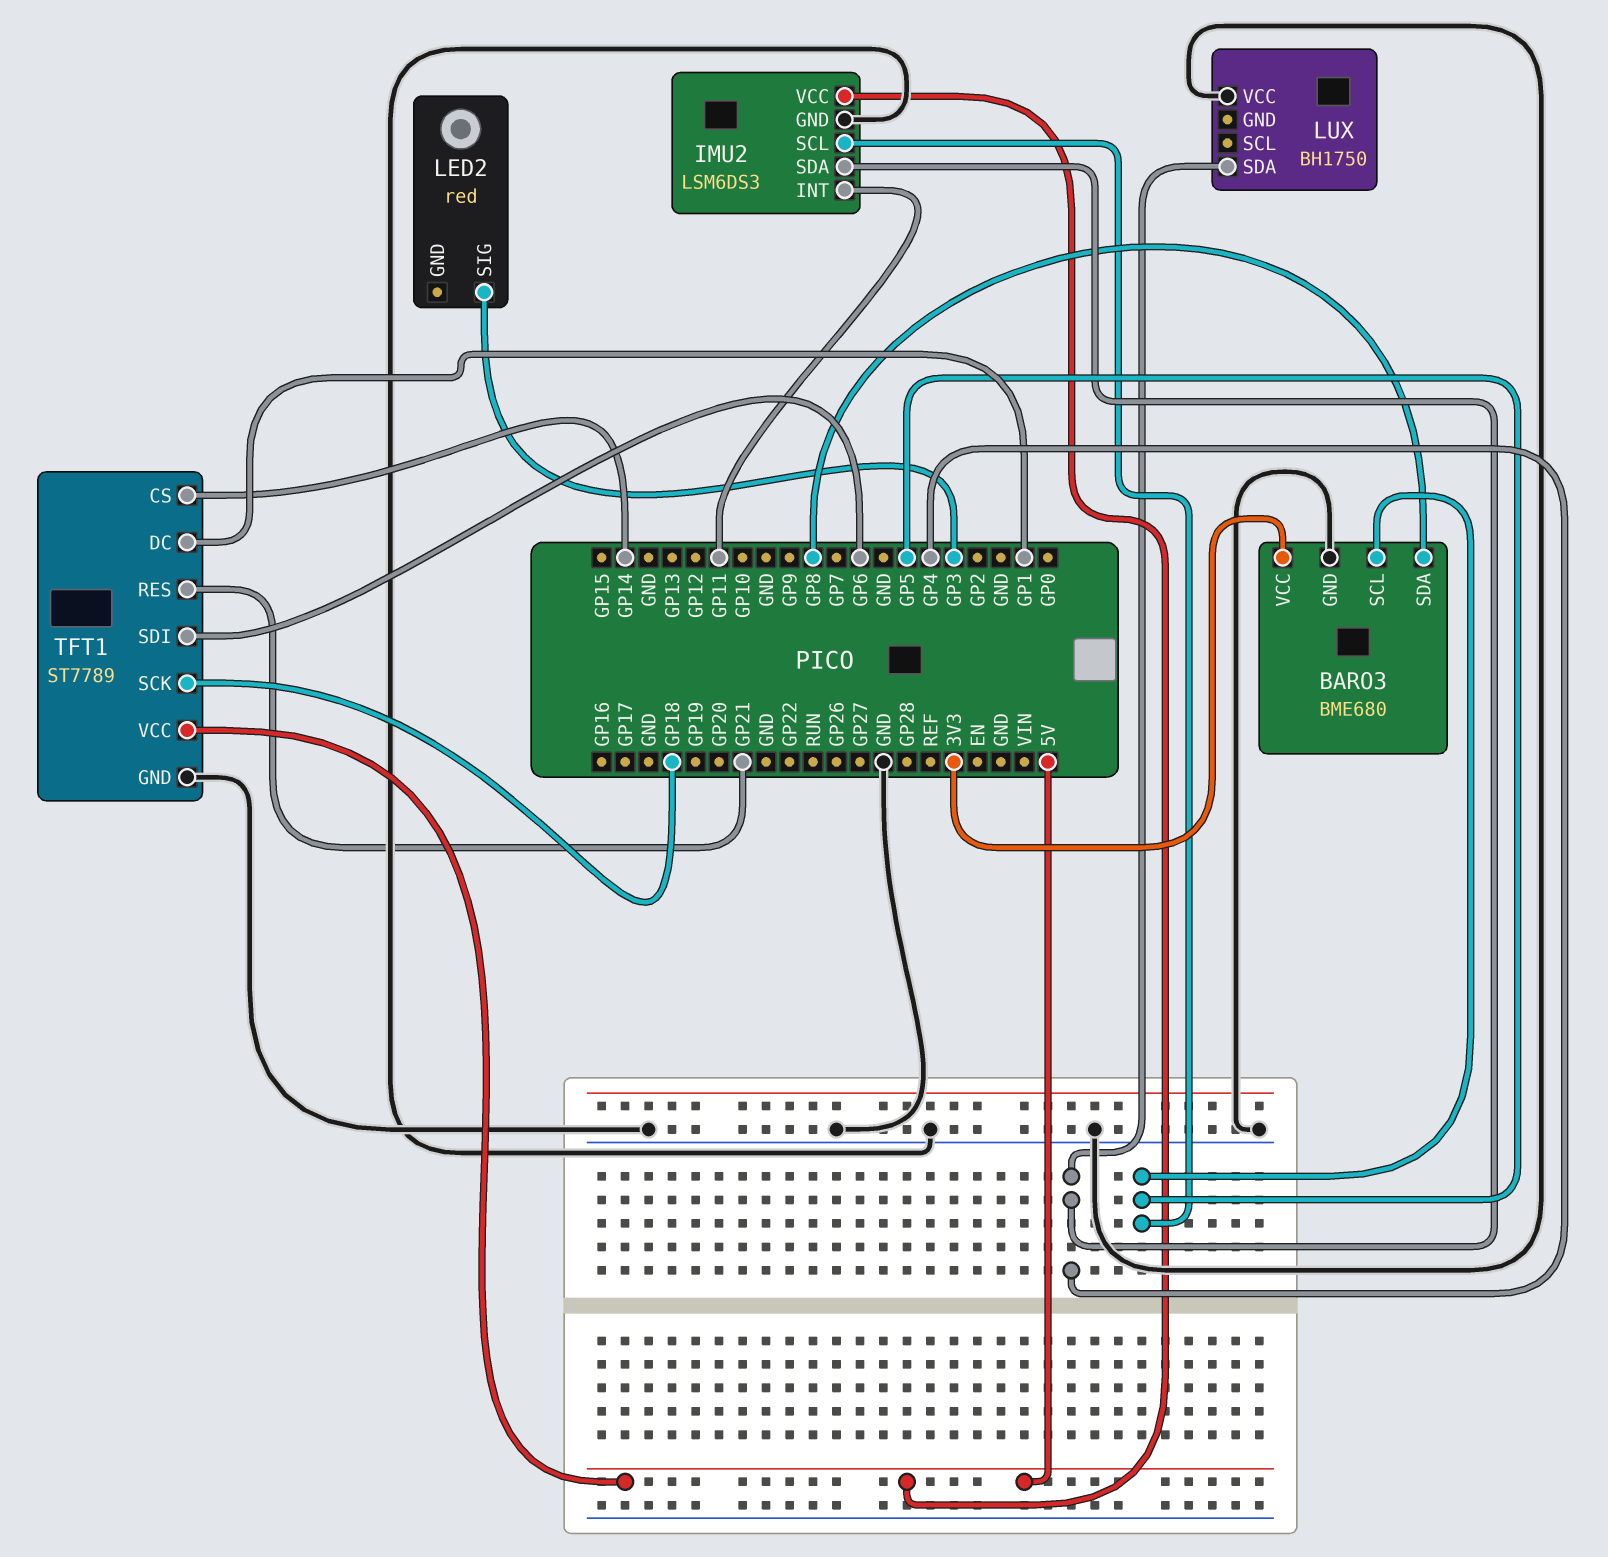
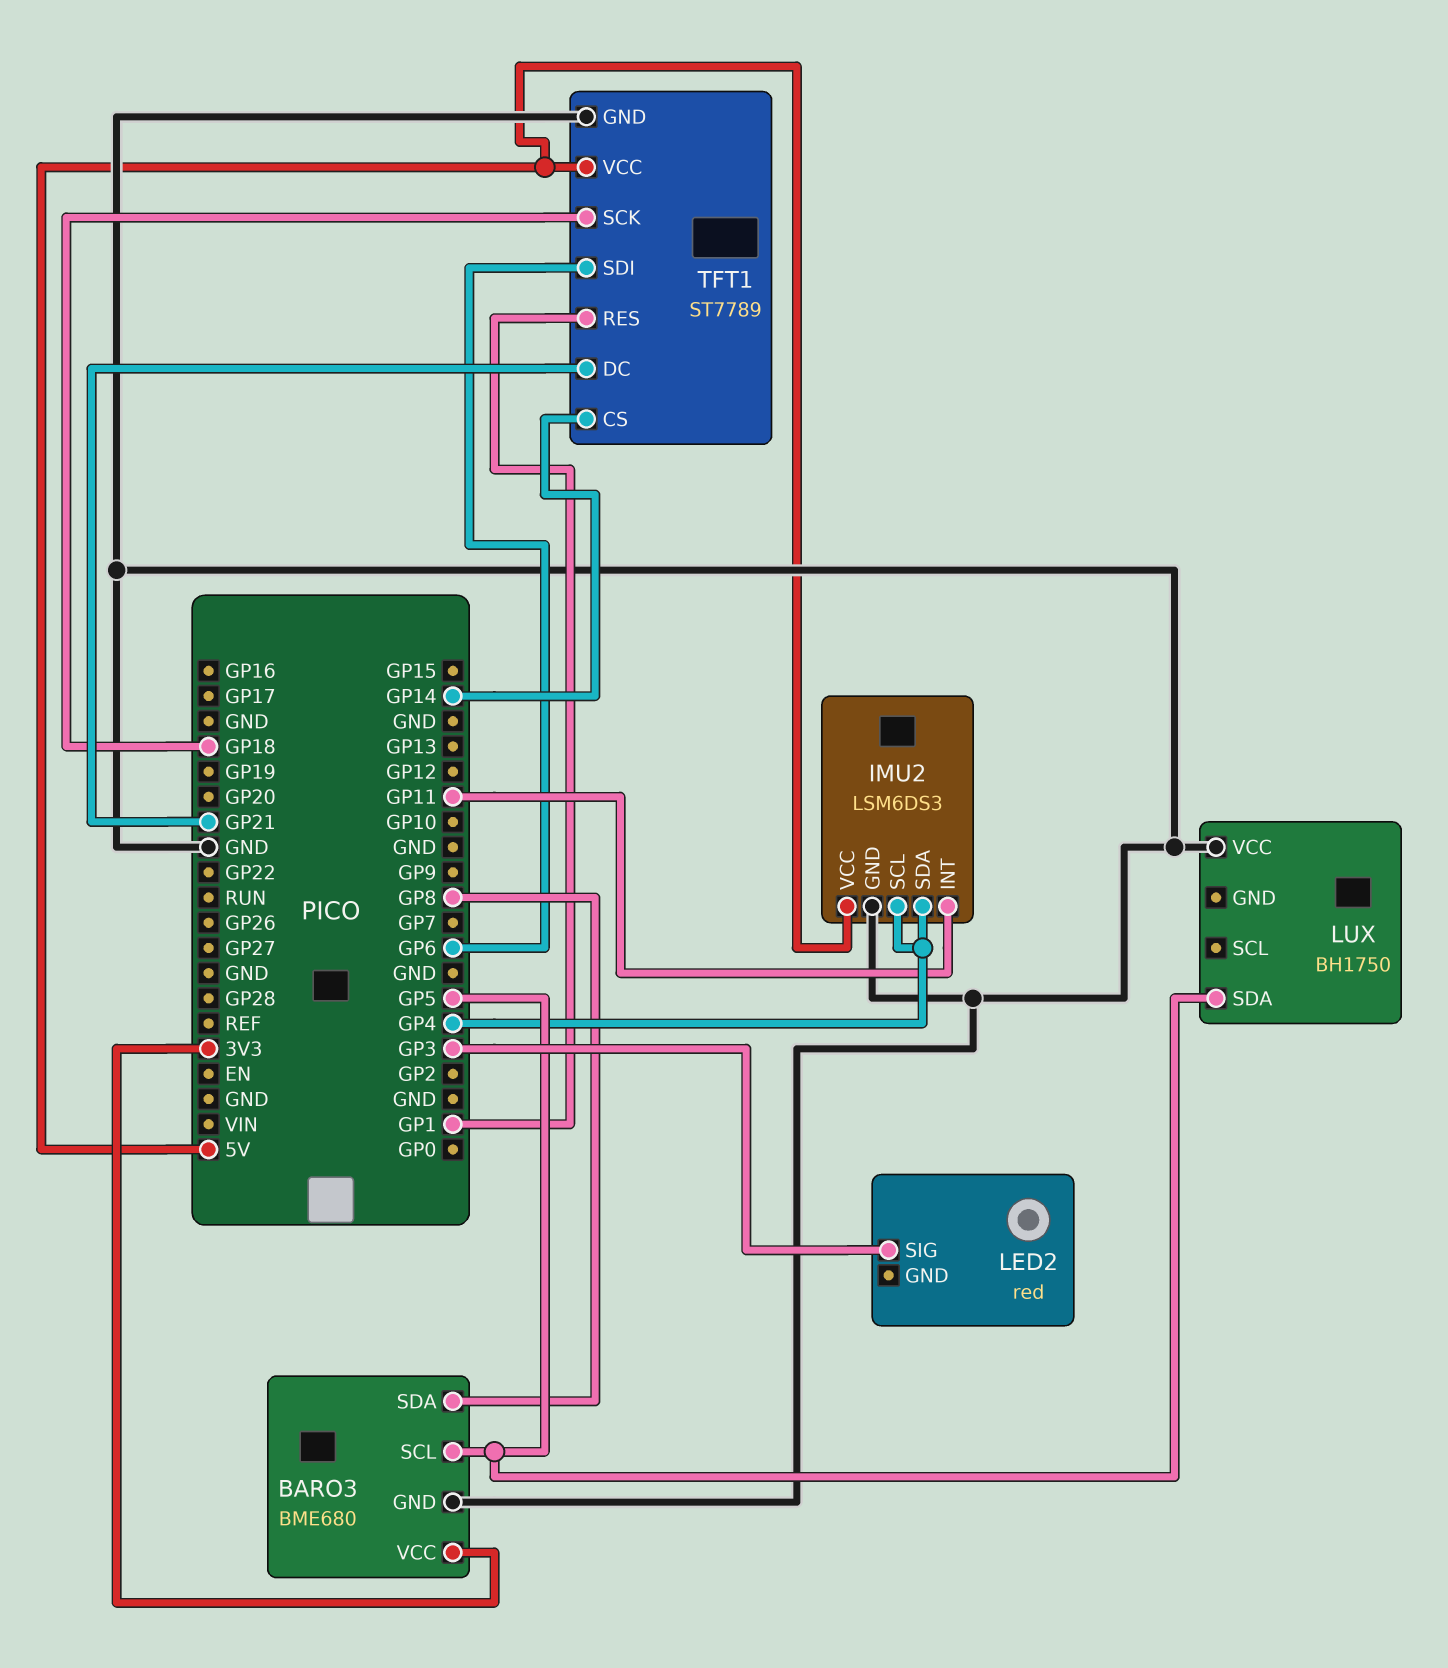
IMU2 pin SCL: GP5 -> GP4
LUX pin SDA: GP4 -> GP5
TFT1 pin DC: GP1 -> GP21
TFT1 pin RES: GP21 -> GP1

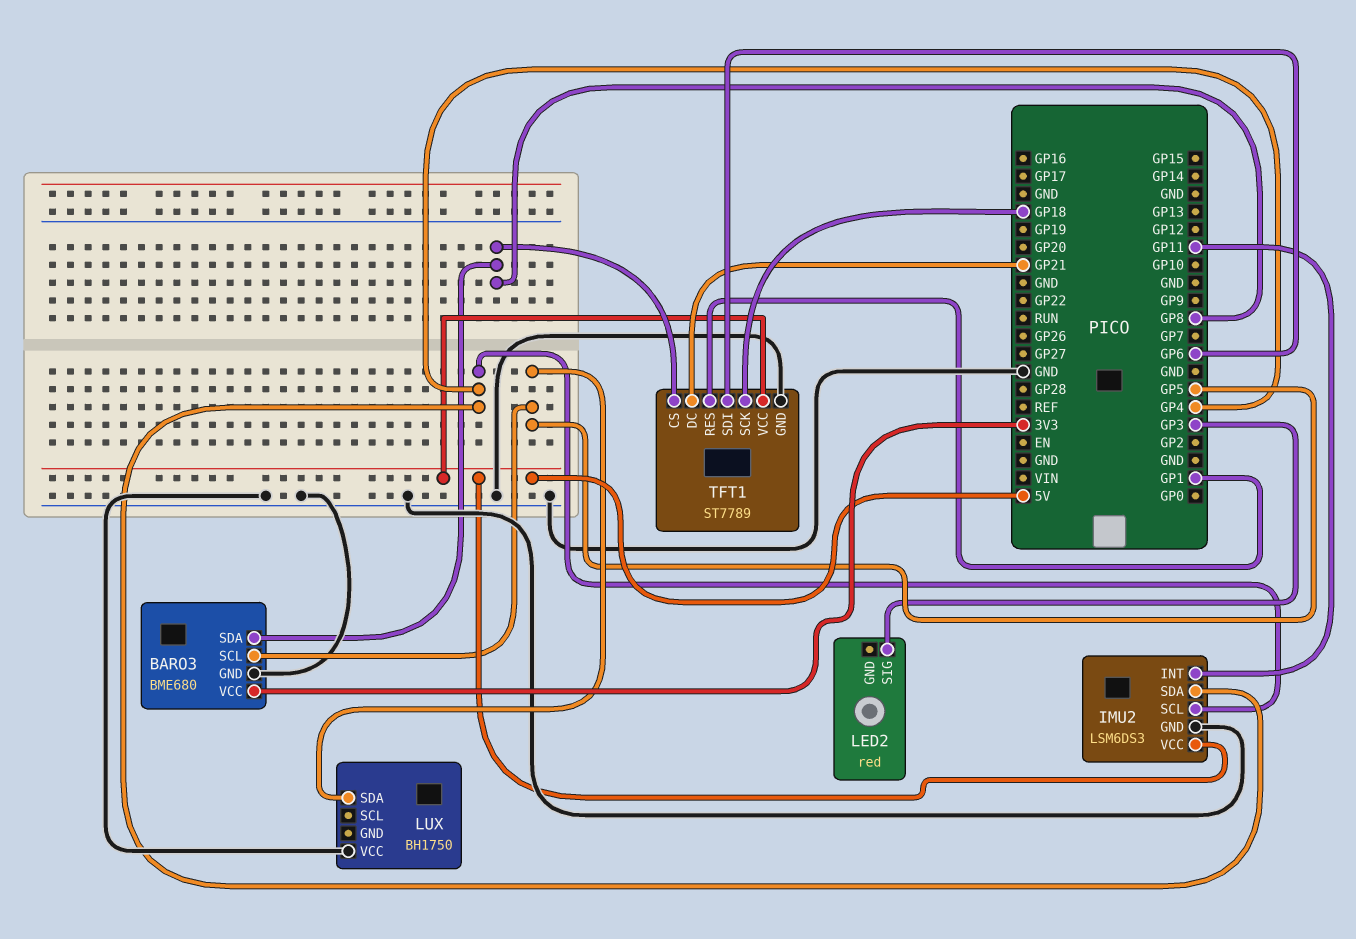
TFT1 pin CS: GP14 -> GP8

